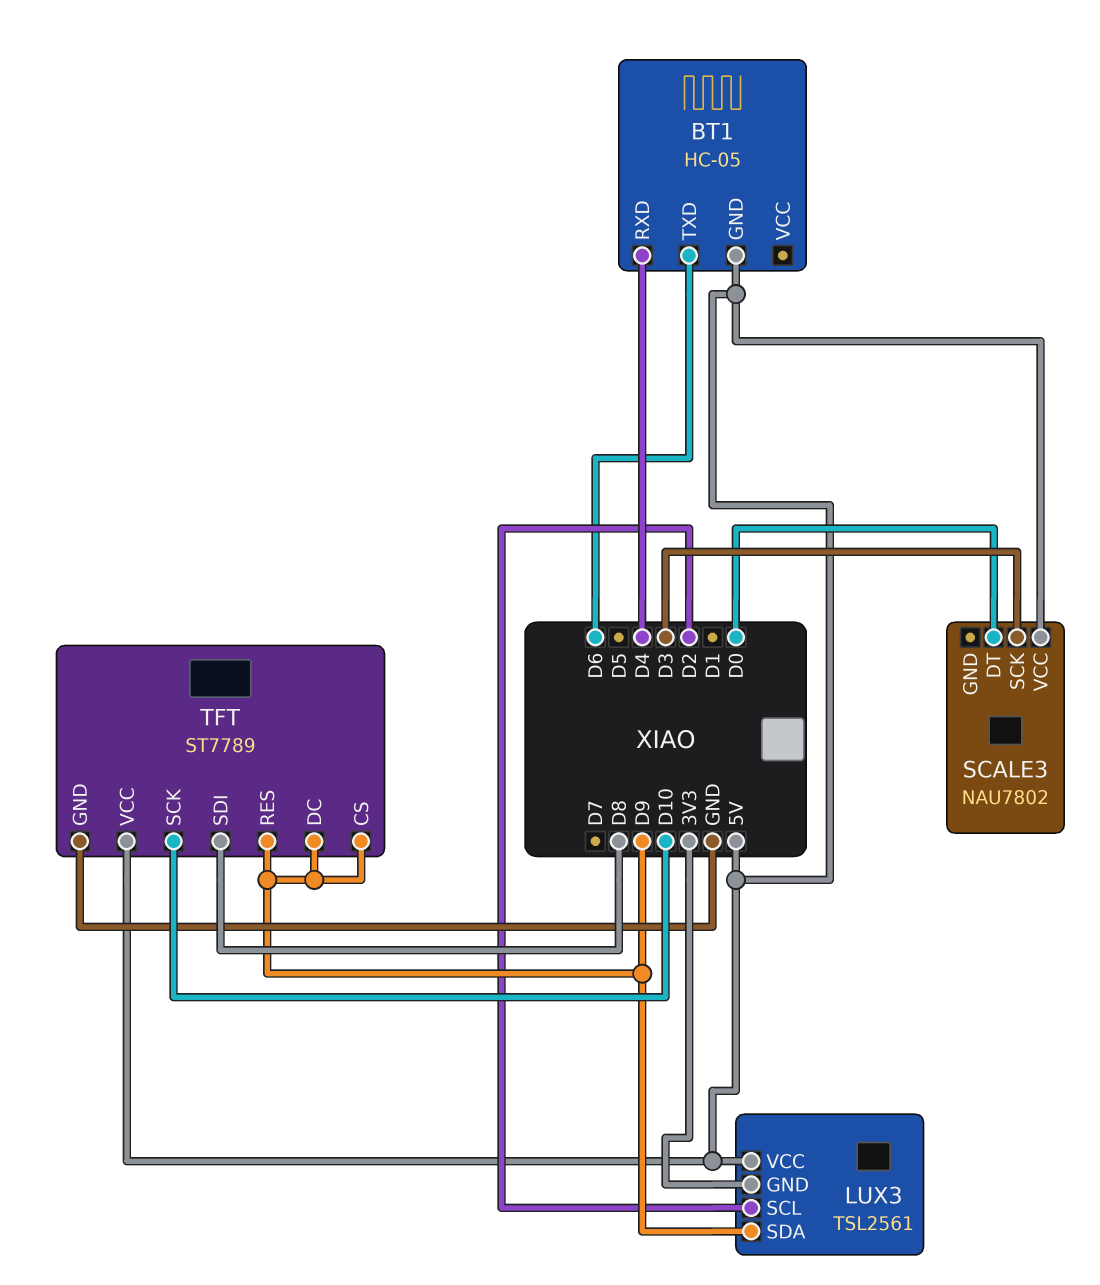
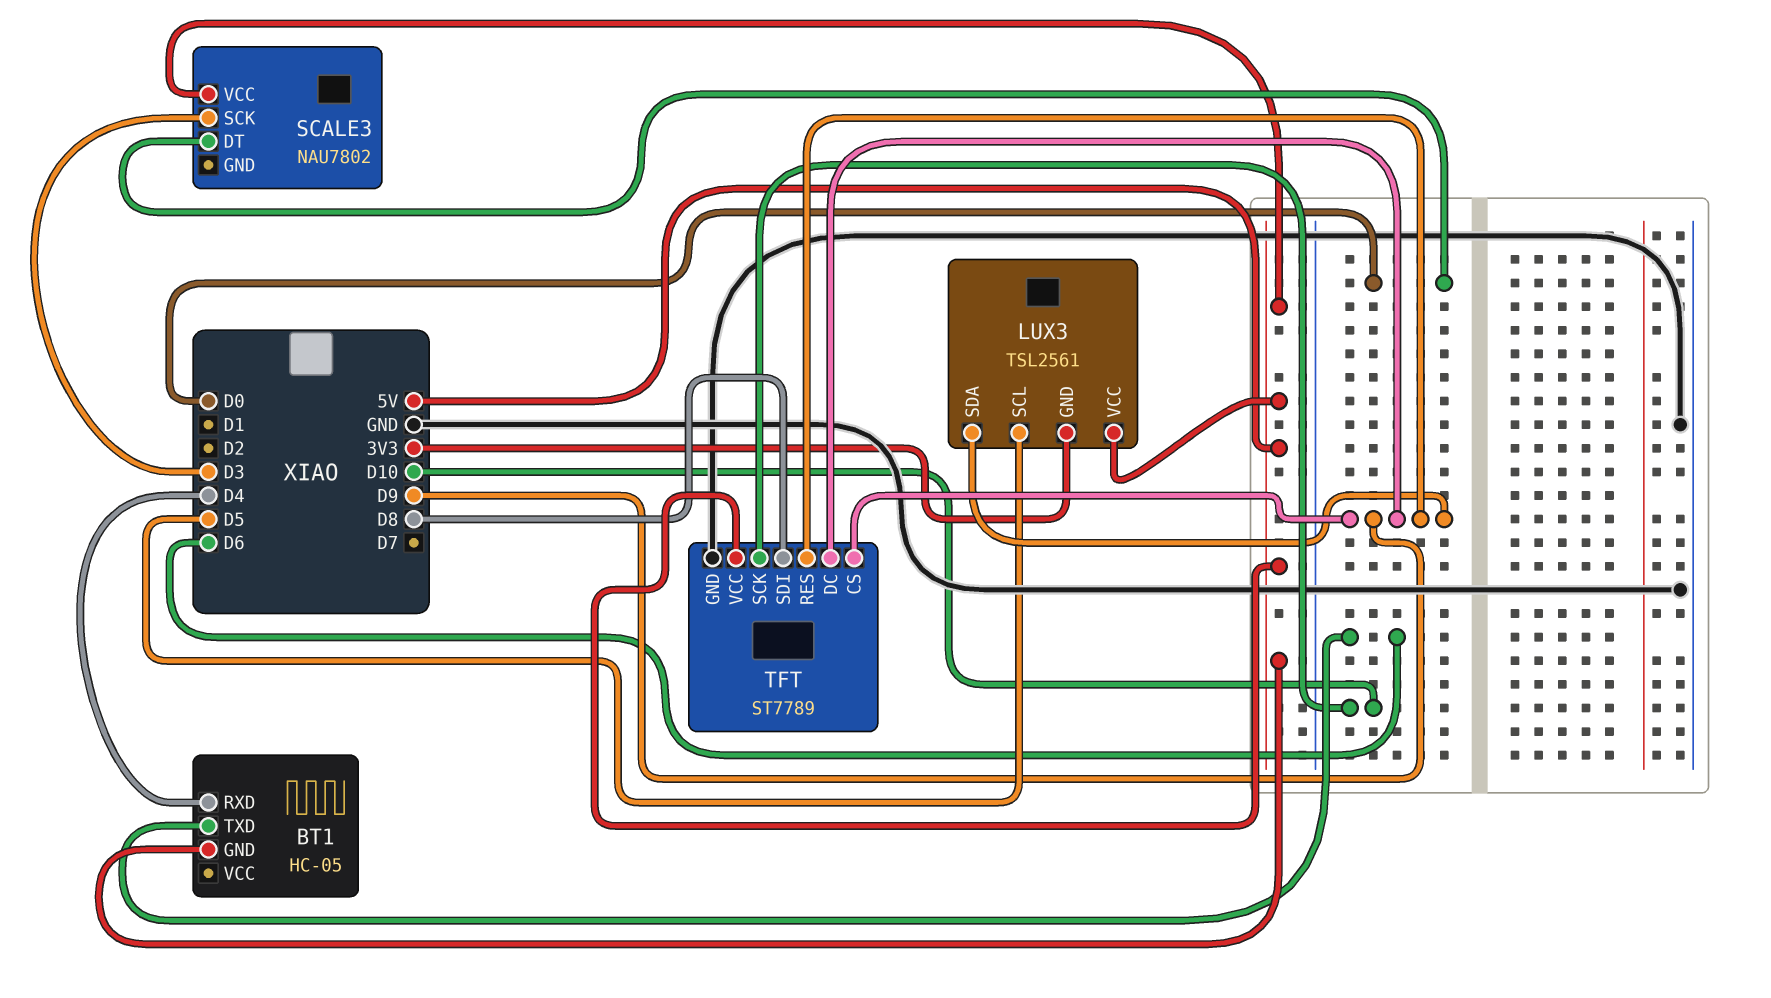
LUX3 pin SCL: D2 -> D5

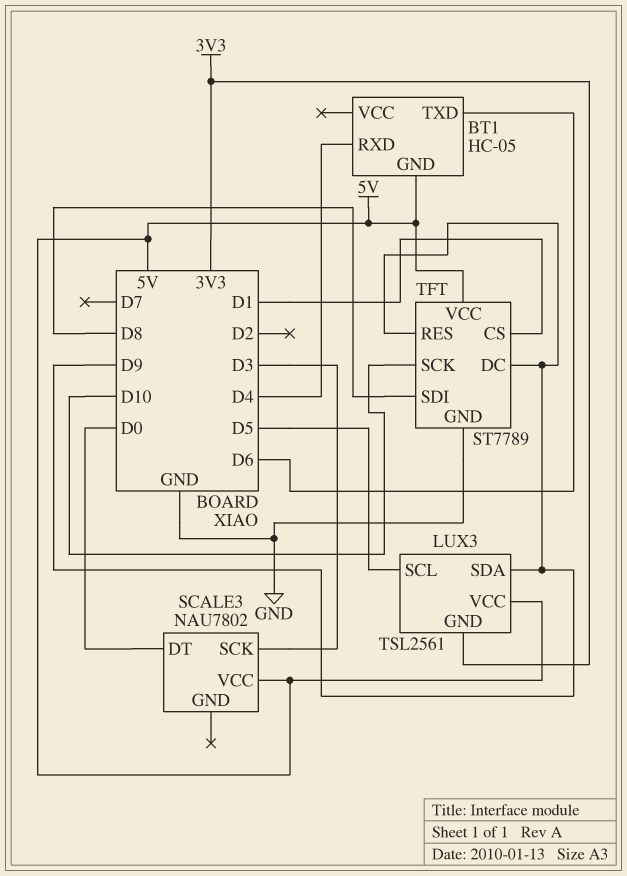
TFT pin CS: D9 -> D1

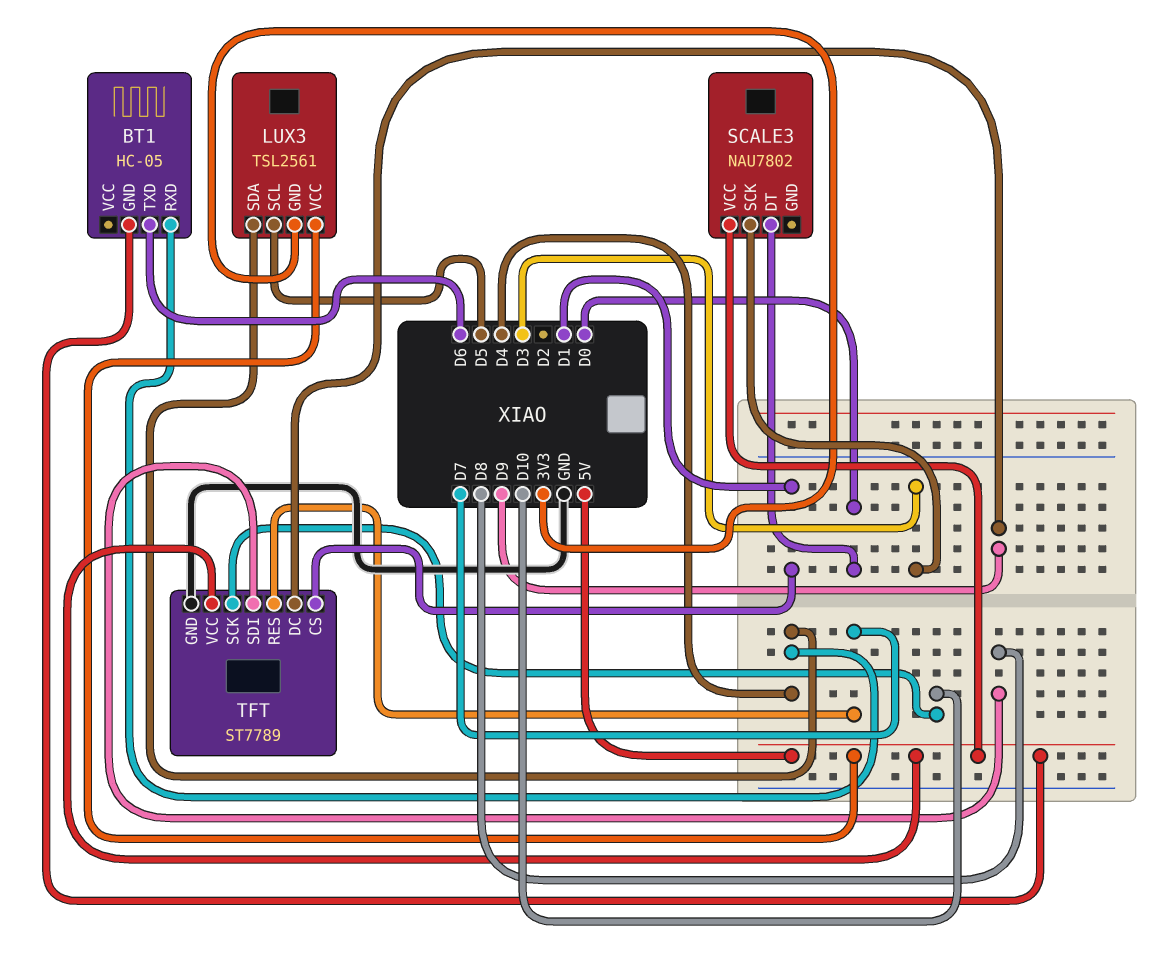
LUX3 pin SDA: D9 -> D4
TFT pin RES: D9 -> D7

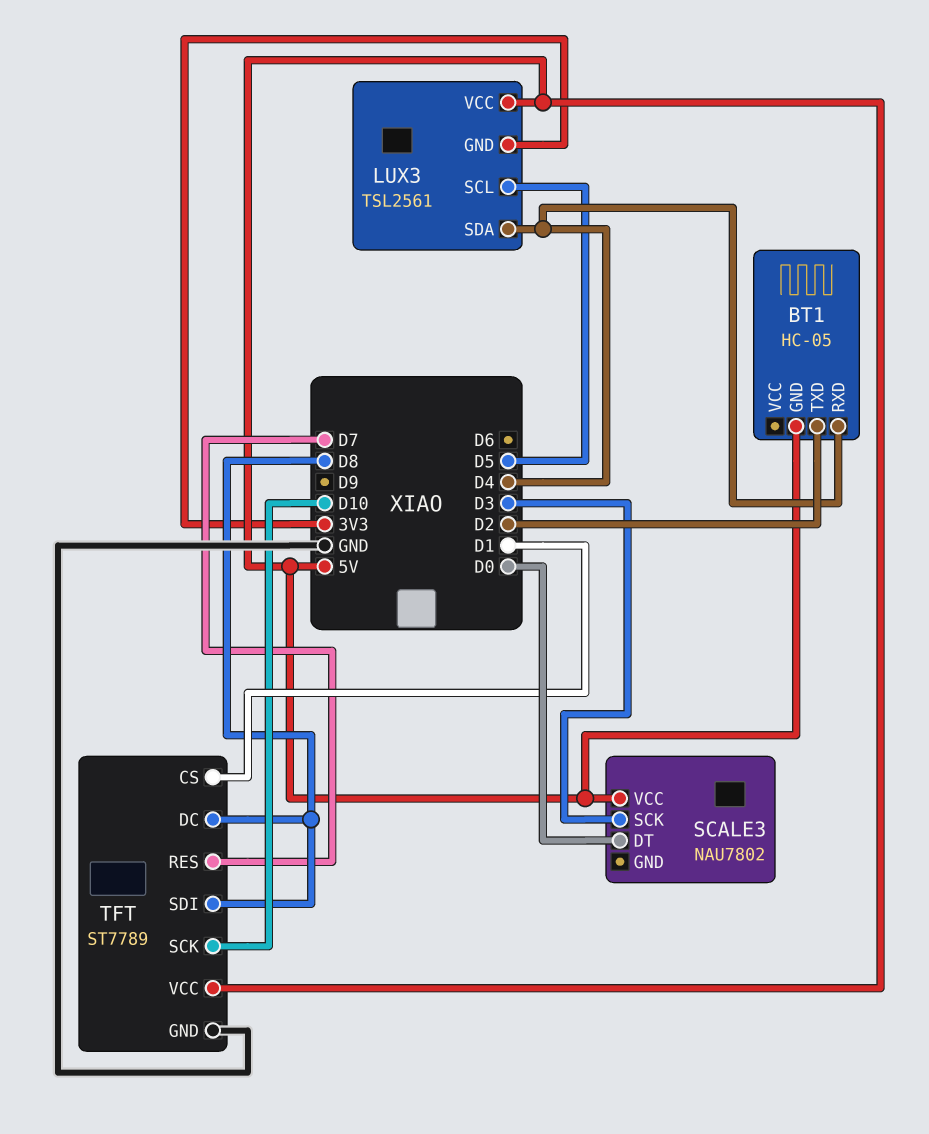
BT1 pin TXD: D6 -> D2
TFT pin DC: D9 -> D8

